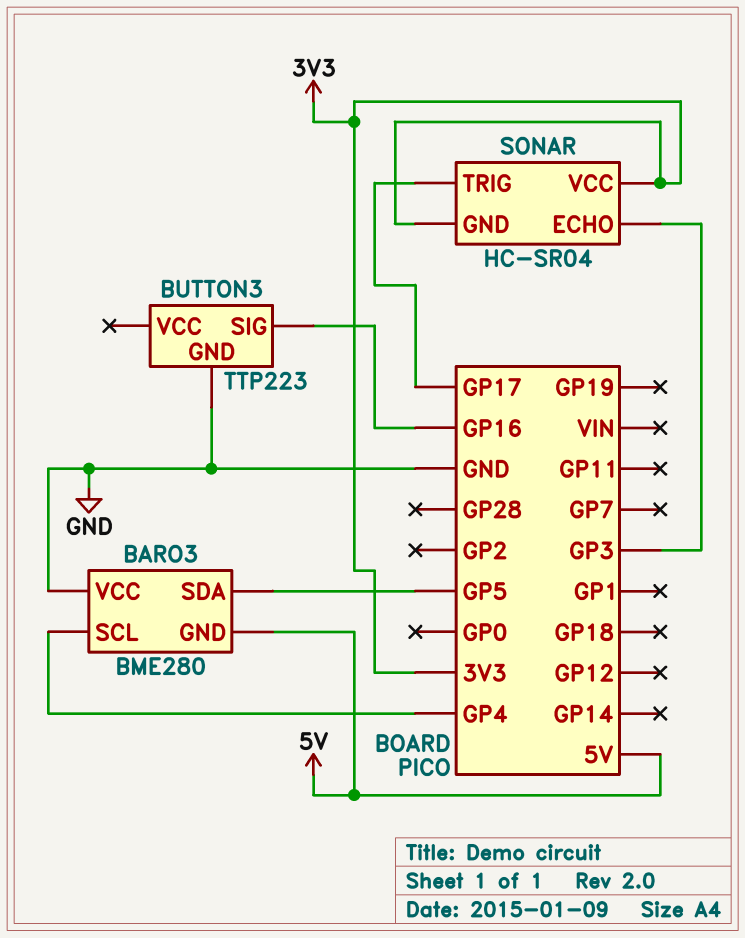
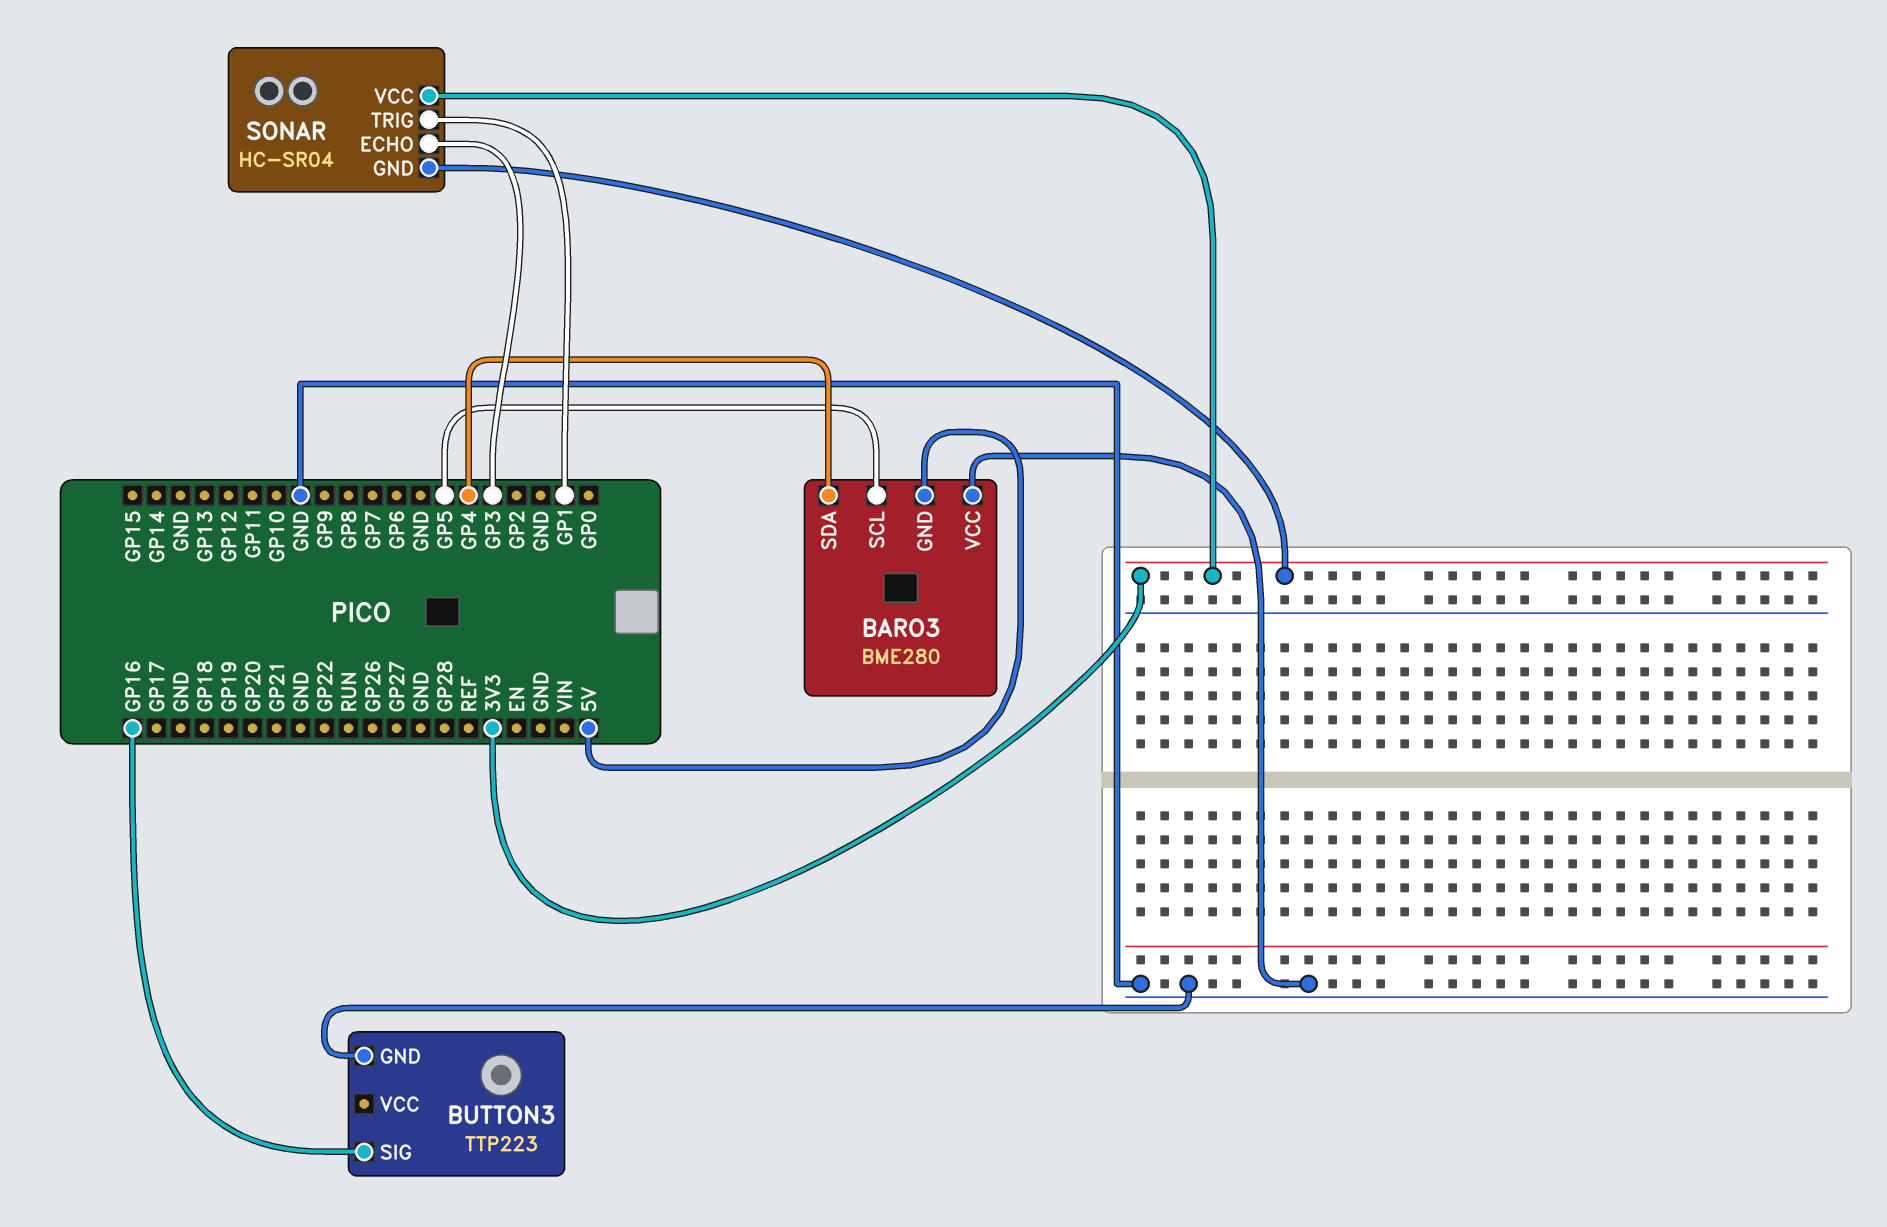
BARO3 pin SCL: GP4 -> GP5
BARO3 pin SDA: GP5 -> GP4
SONAR pin TRIG: GP17 -> GP1

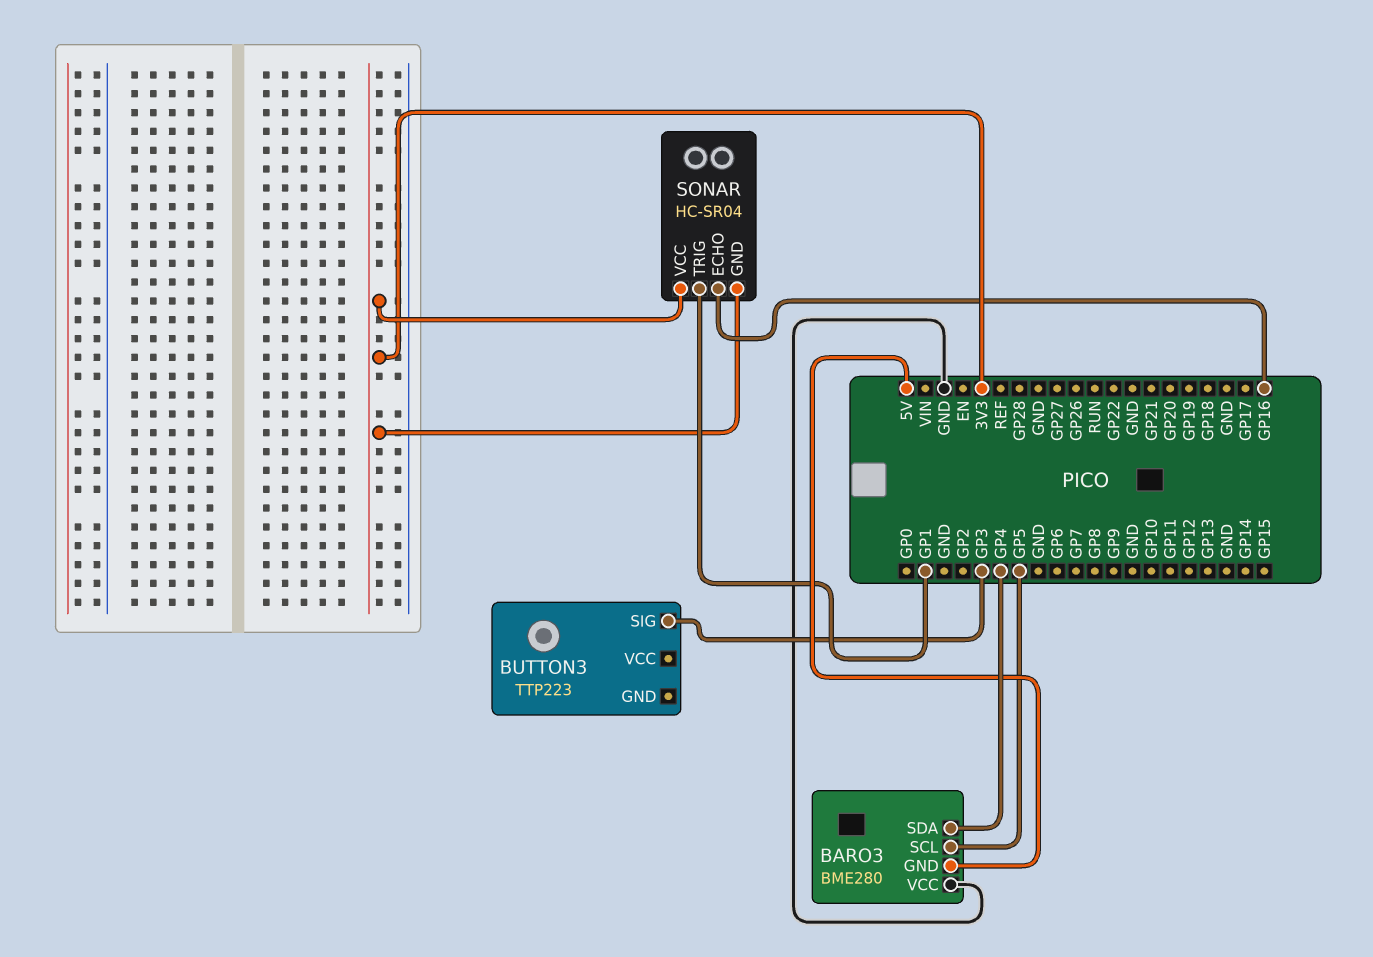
BUTTON3 pin GND: GND -> none
BUTTON3 pin SIG: GP16 -> GP3
SONAR pin ECHO: GP3 -> GP16

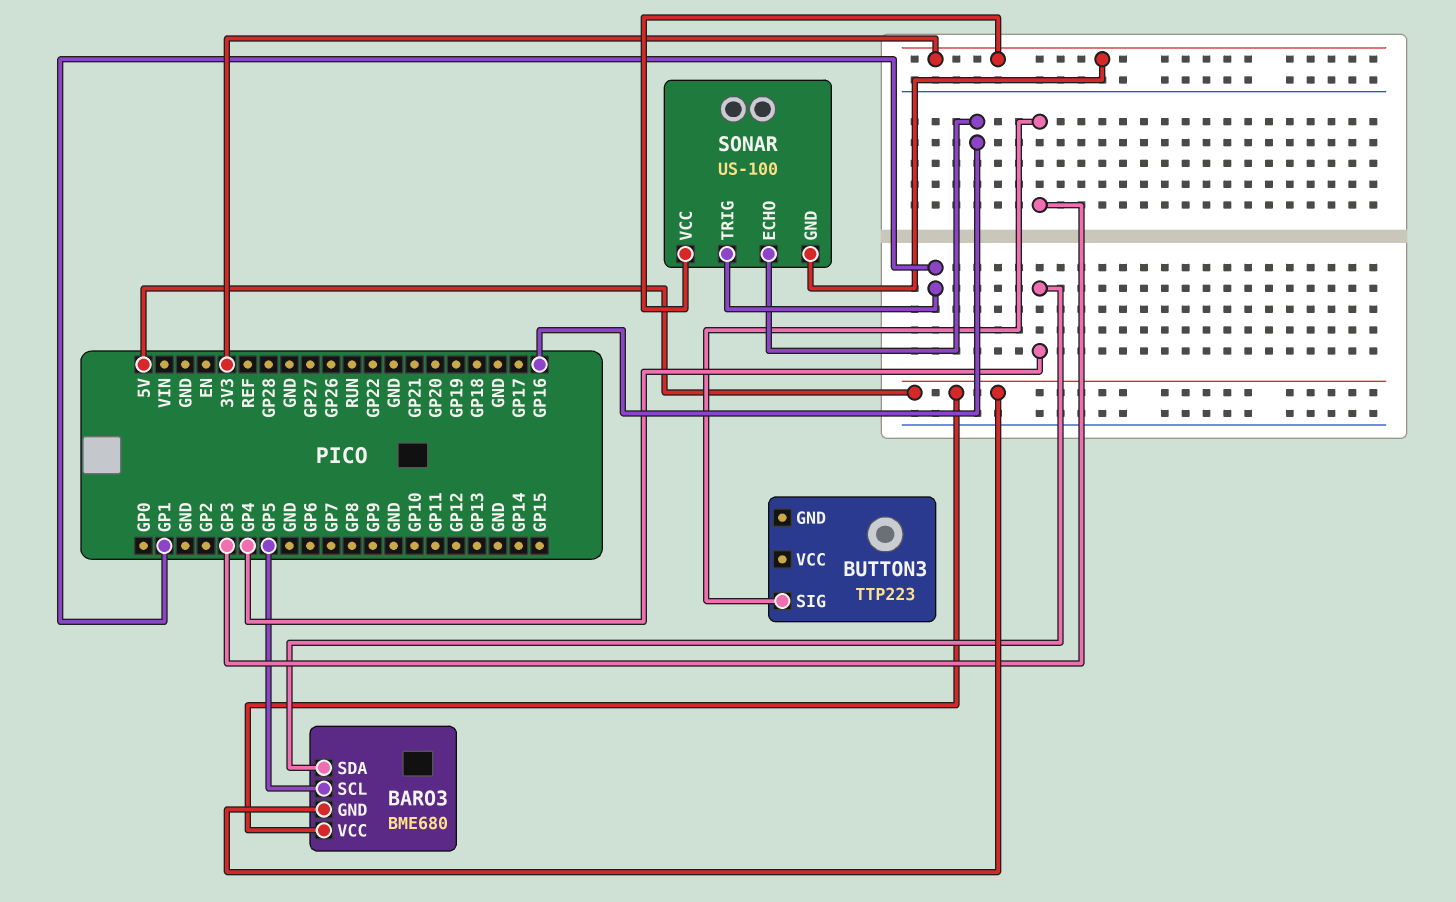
BARO3: BME280 -> BME680
BARO3 pin VCC: GND -> 5V
SONAR: HC-SR04 -> US-100

